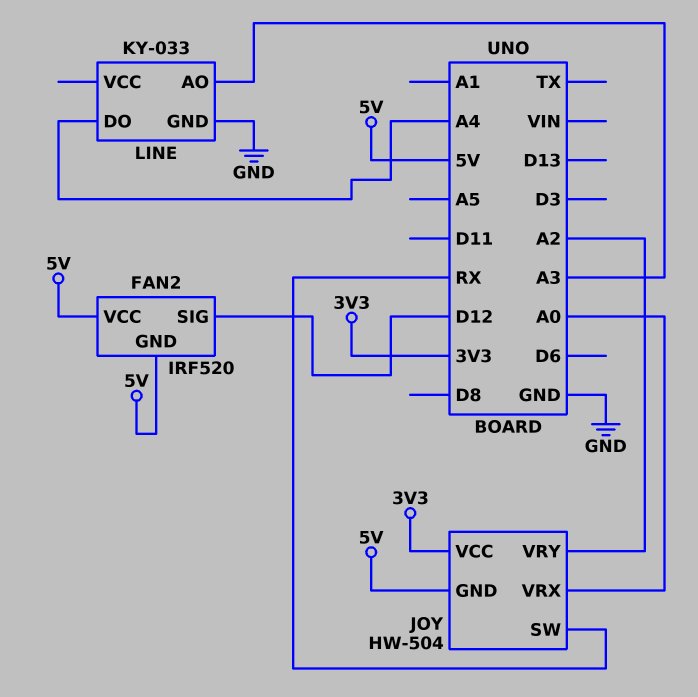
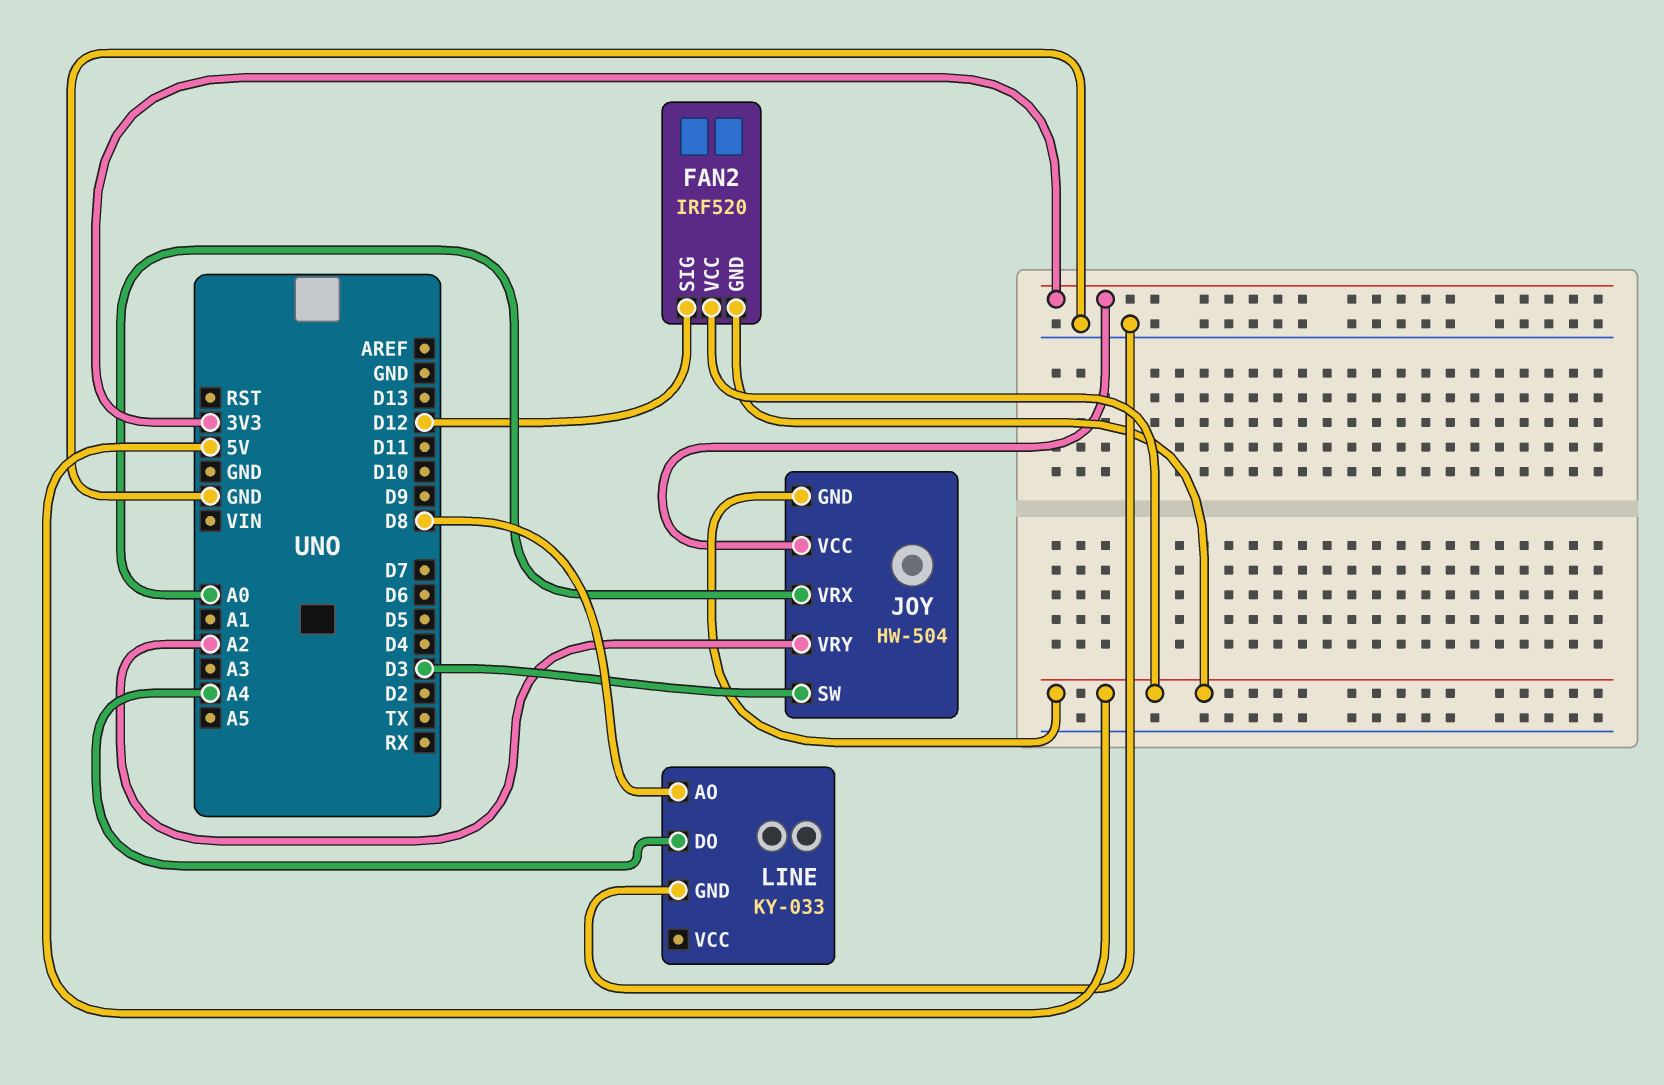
JOY pin SW: RX -> D3
LINE pin AO: A3 -> D8

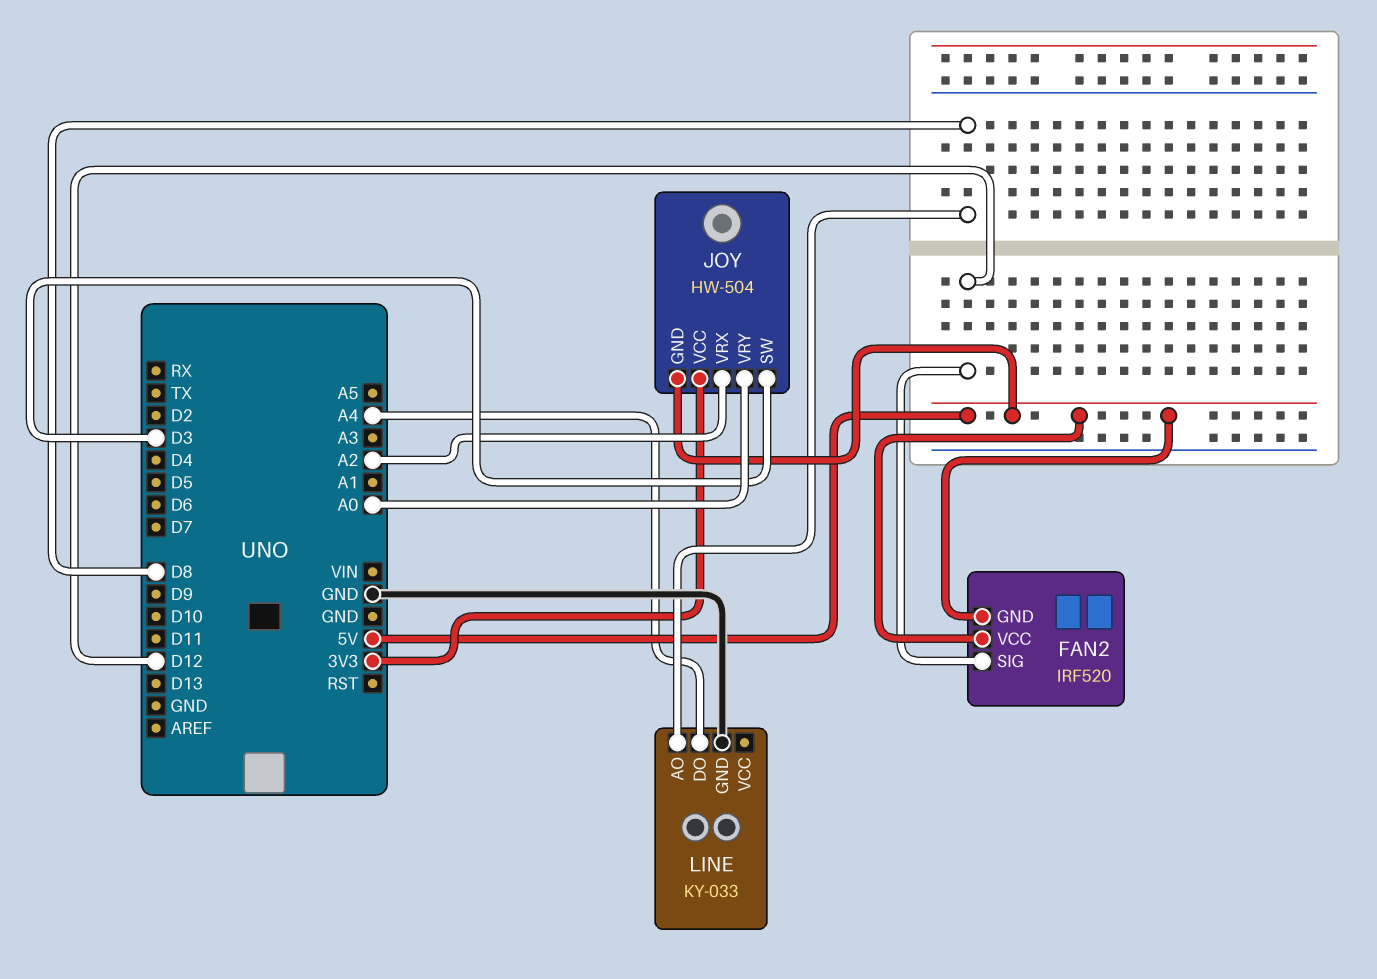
JOY pin VRX: A0 -> A2
JOY pin VRY: A2 -> A0

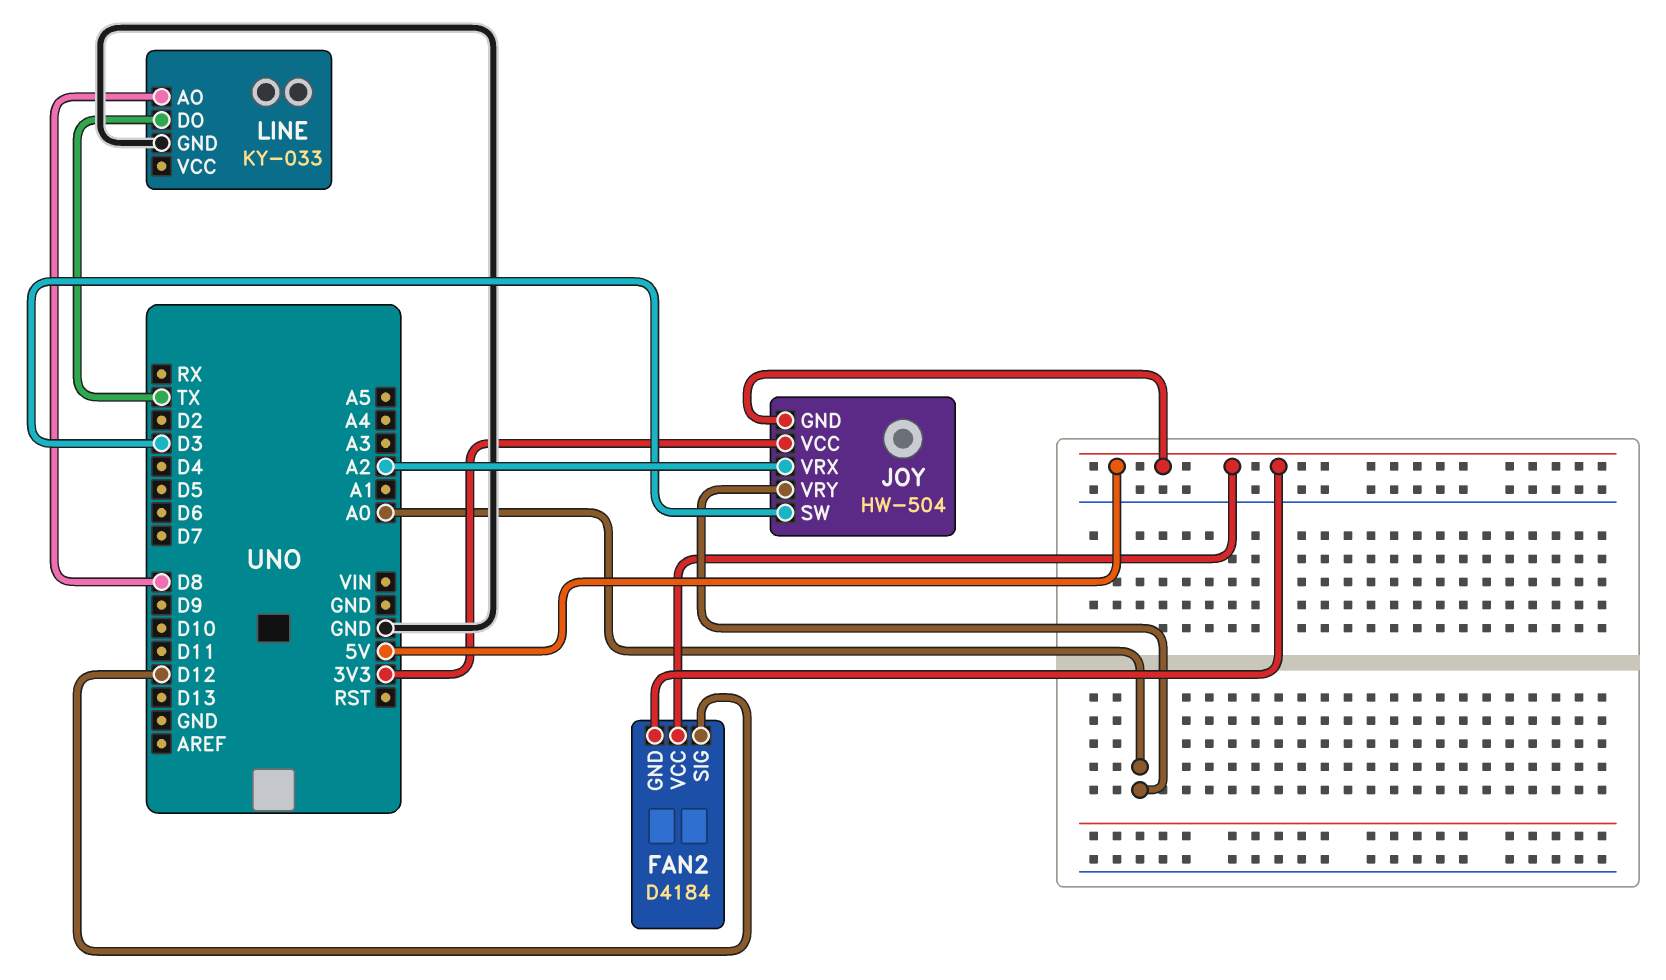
FAN2: IRF520 -> D4184
LINE pin DO: A4 -> TX

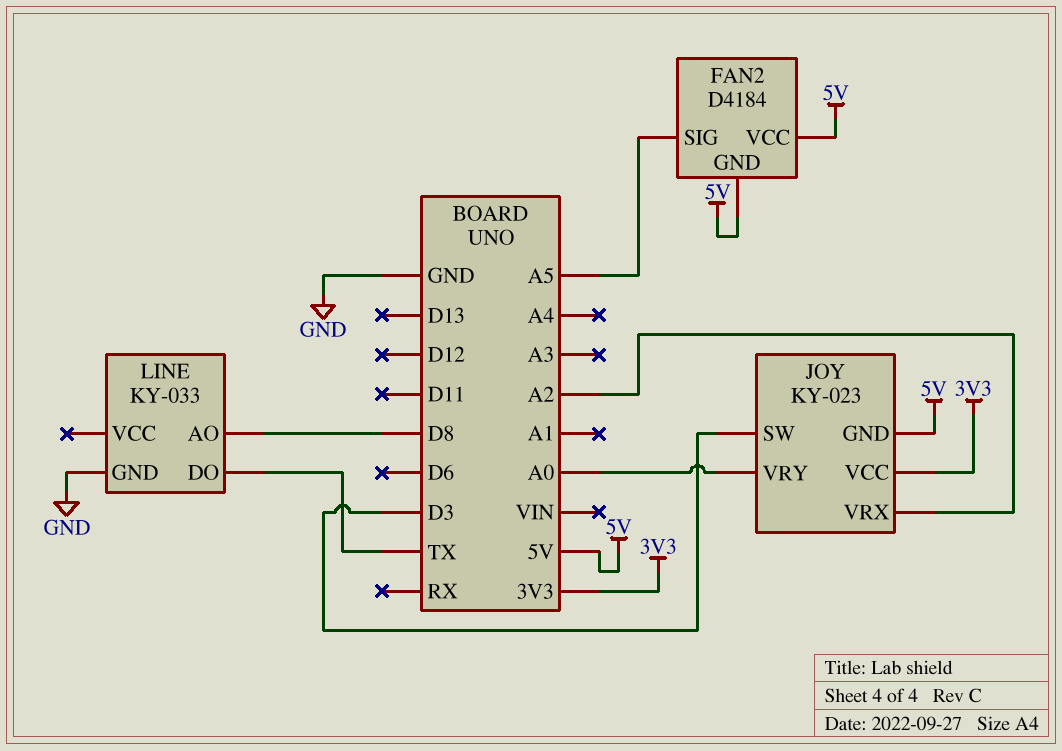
FAN2 pin SIG: D12 -> A5
JOY: HW-504 -> KY-023

